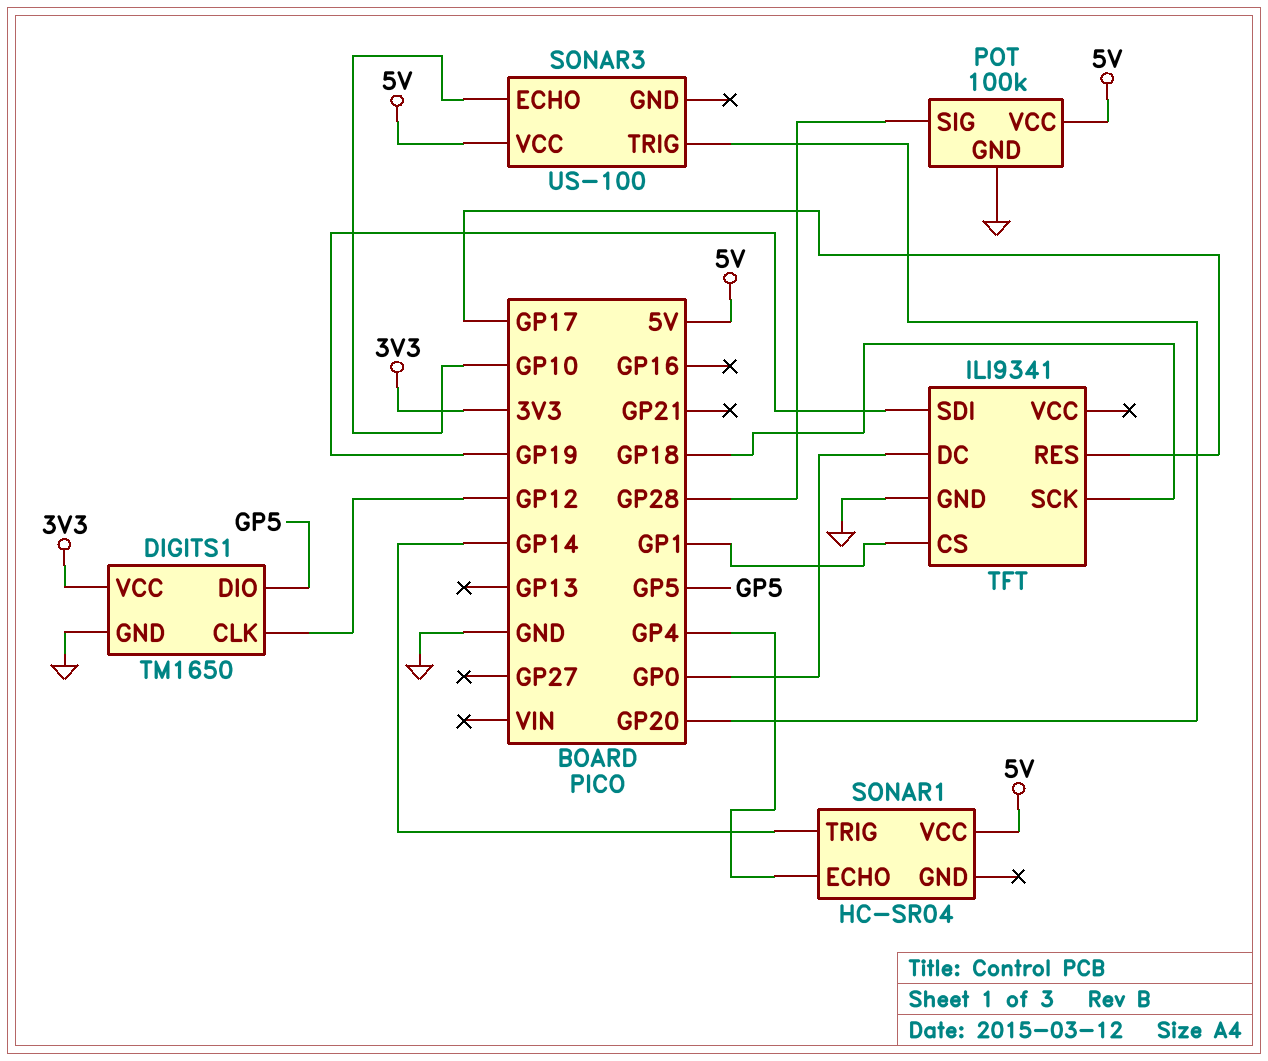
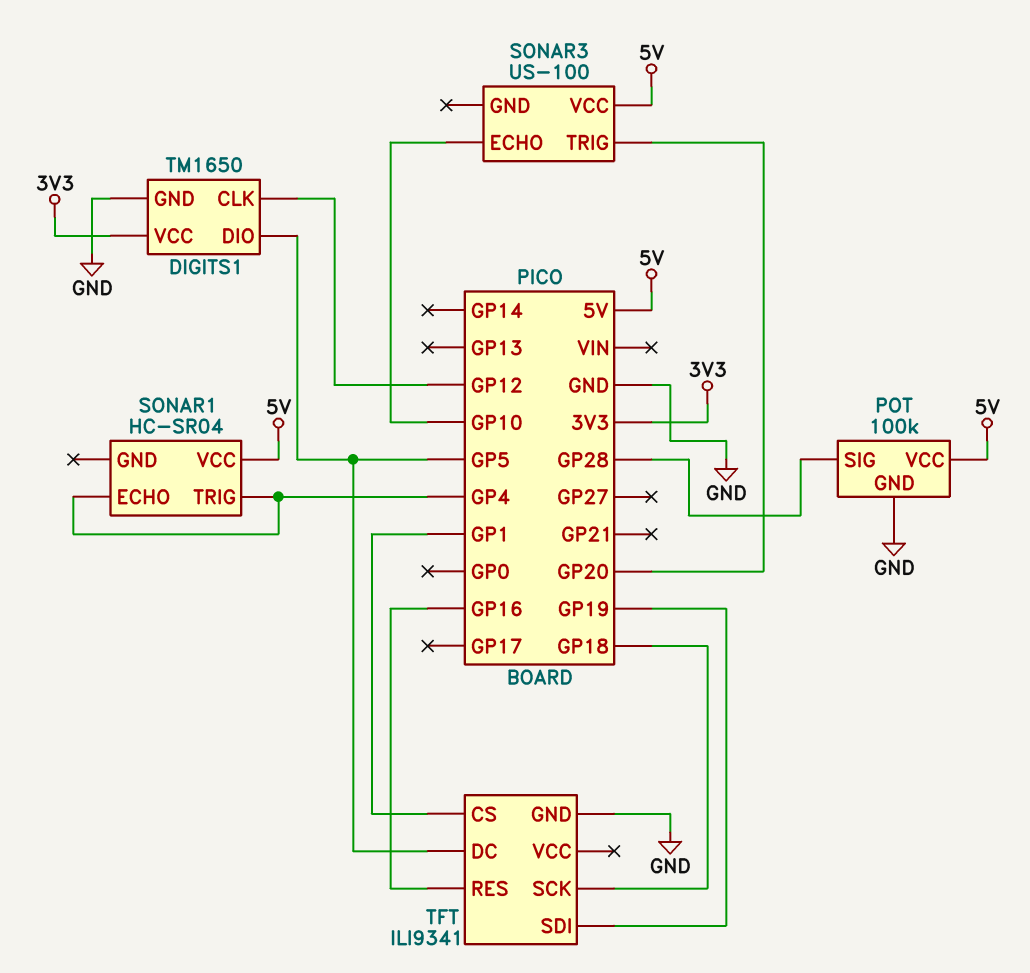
SONAR1 pin TRIG: GP14 -> GP4
TFT pin DC: GP0 -> GP5
TFT pin RES: GP17 -> GP16

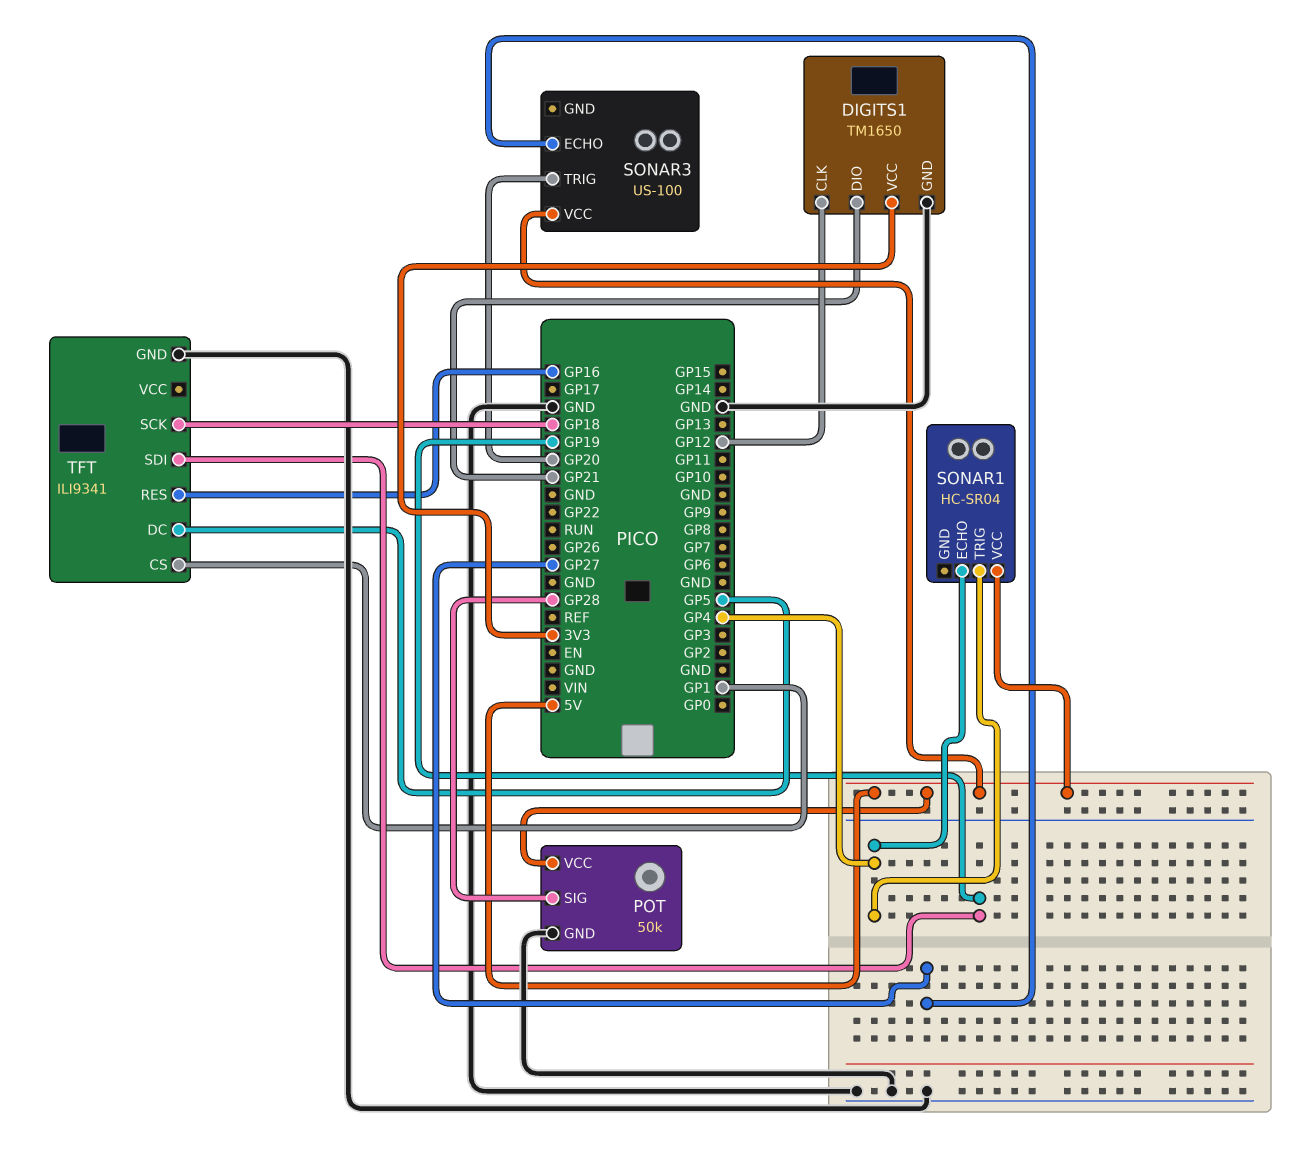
DIGITS1 pin DIO: GP5 -> GP21
POT: 100k -> 50k
SONAR3 pin ECHO: GP10 -> GP27

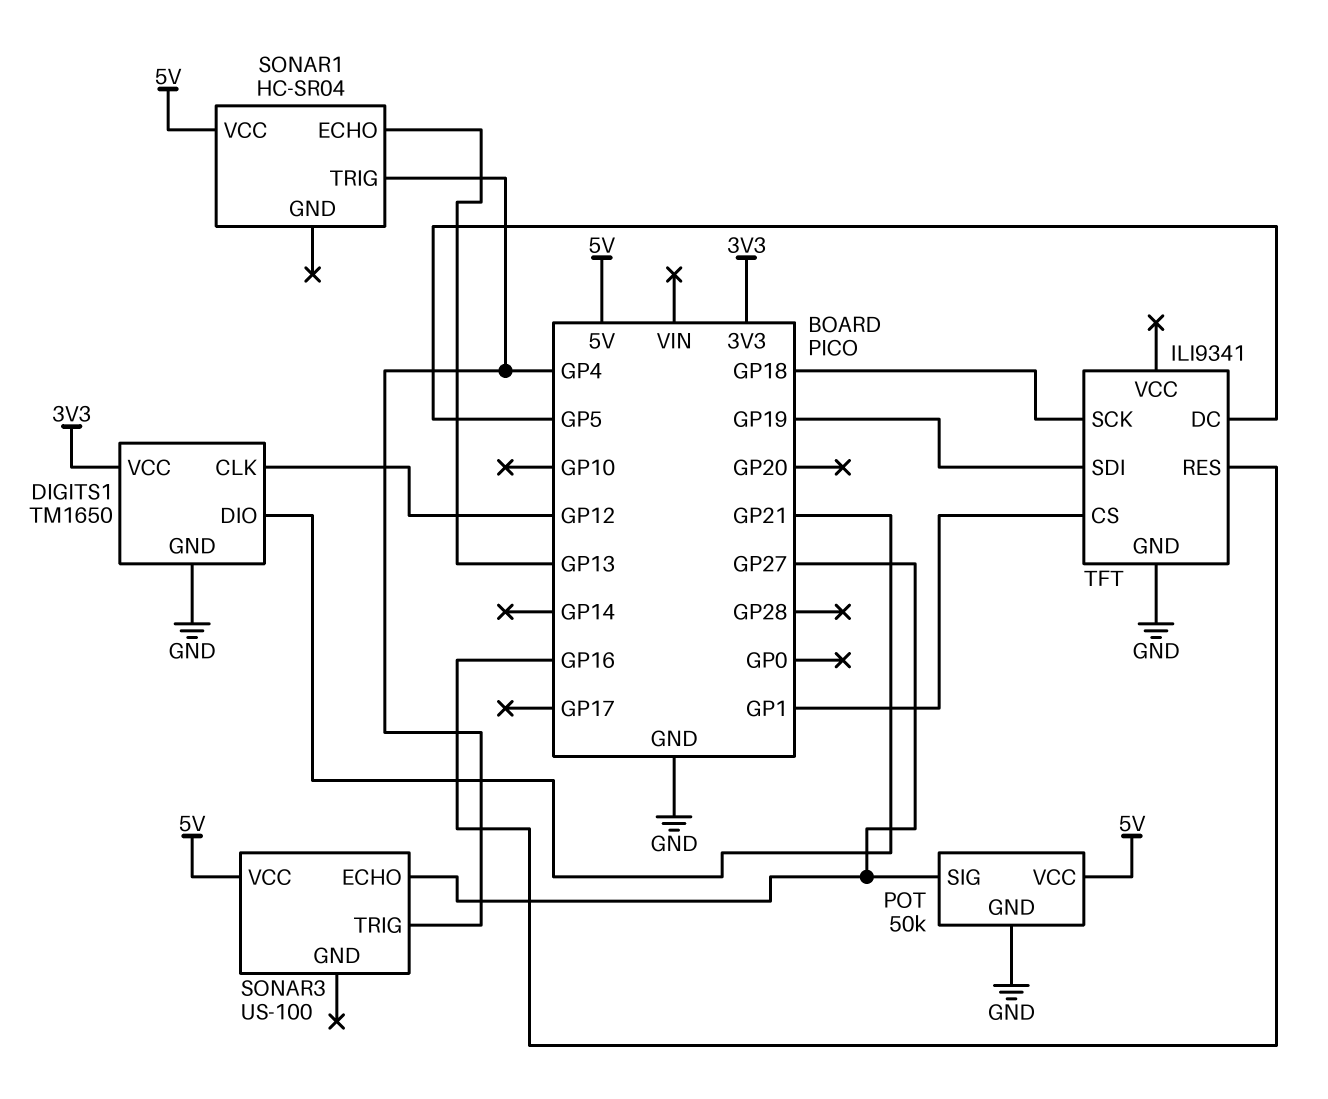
POT pin SIG: GP28 -> GP27
SONAR1 pin ECHO: GP4 -> GP13
SONAR3 pin TRIG: GP20 -> GP4

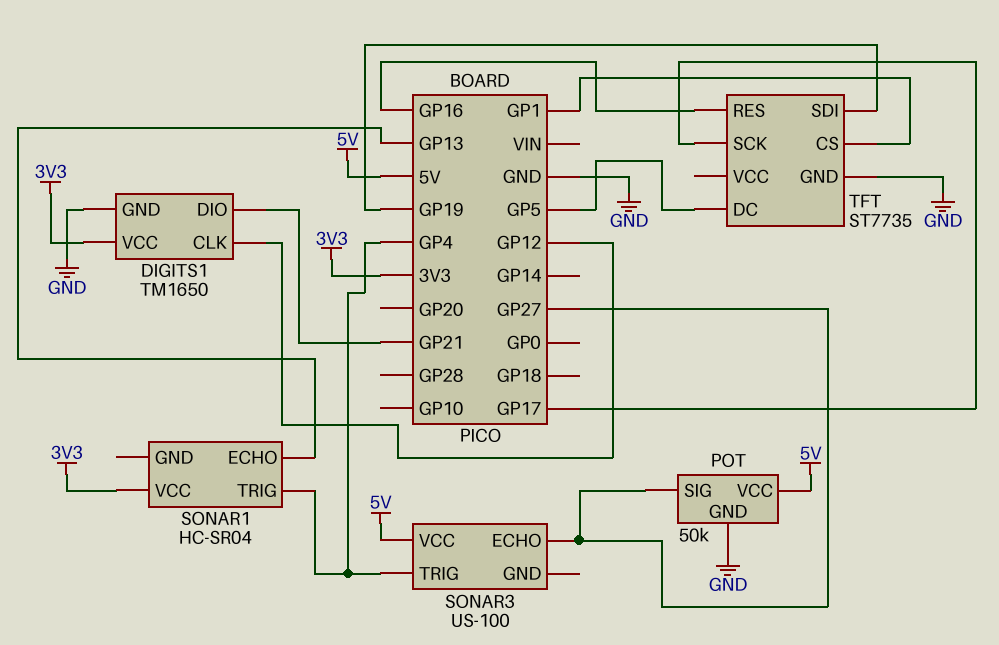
SONAR1 pin VCC: 5V -> 3V3
TFT: ILI9341 -> ST7735
TFT pin SCK: GP18 -> GP17

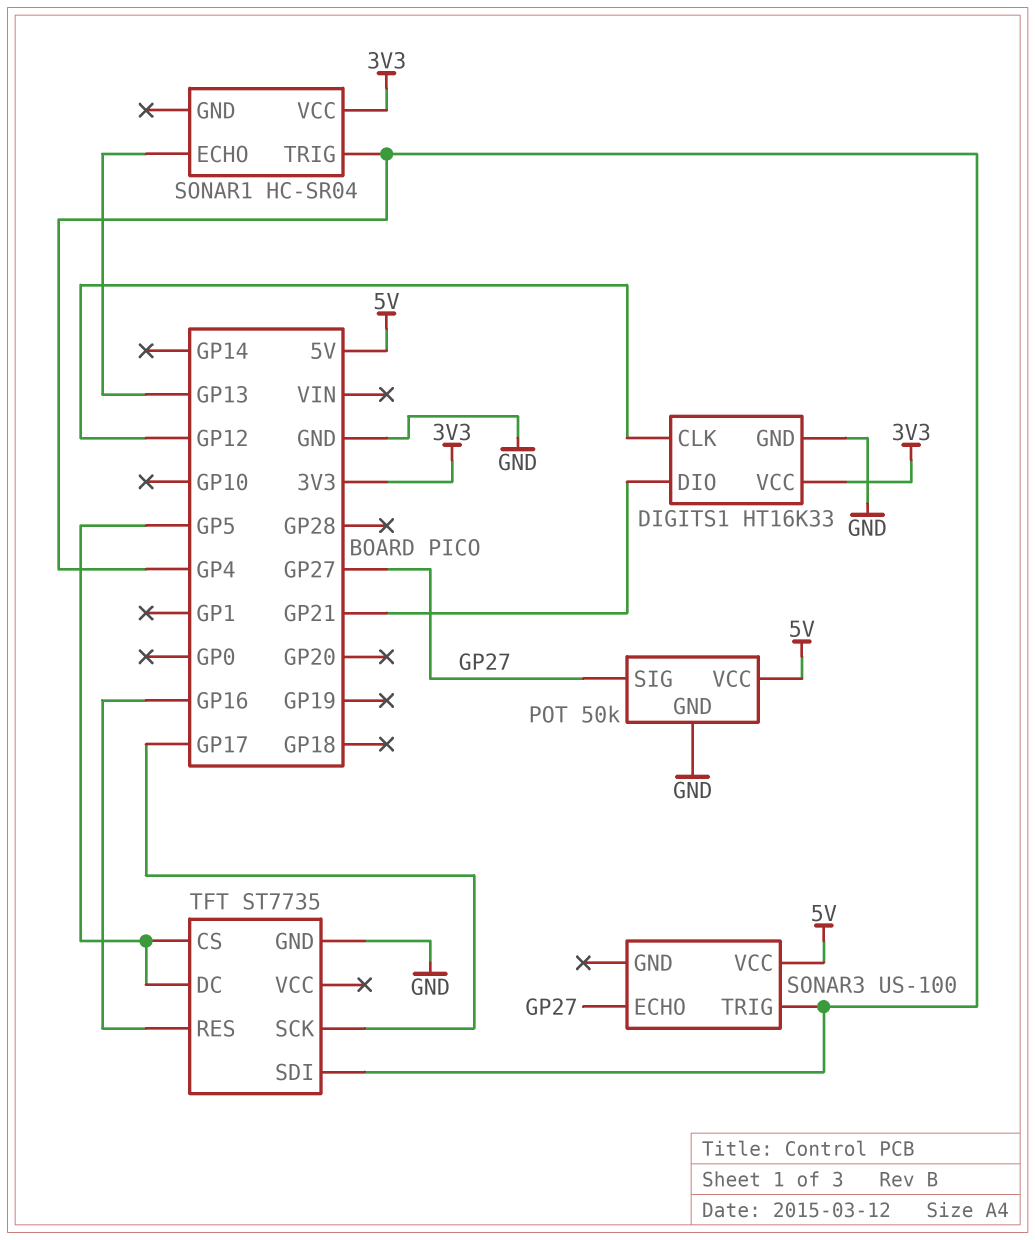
DIGITS1: TM1650 -> HT16K33
TFT pin CS: GP1 -> GP5
TFT pin SDI: GP19 -> GP4

